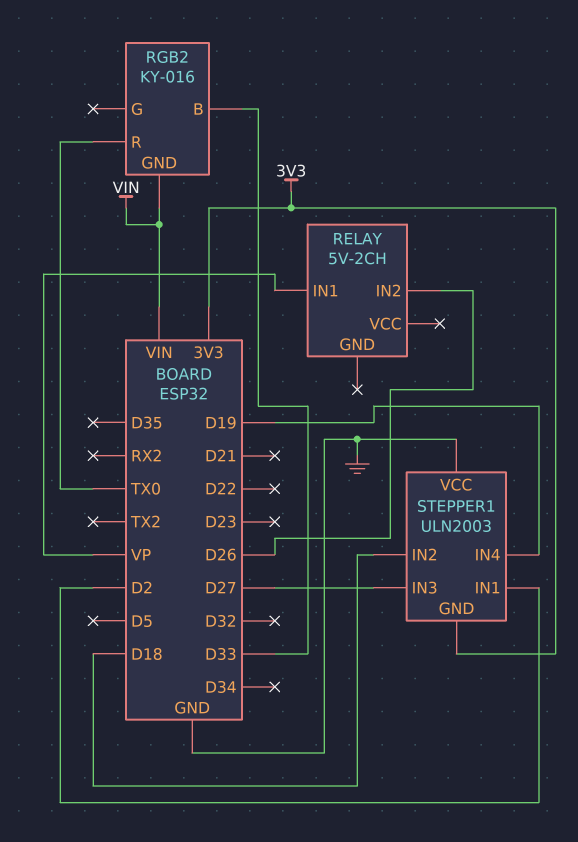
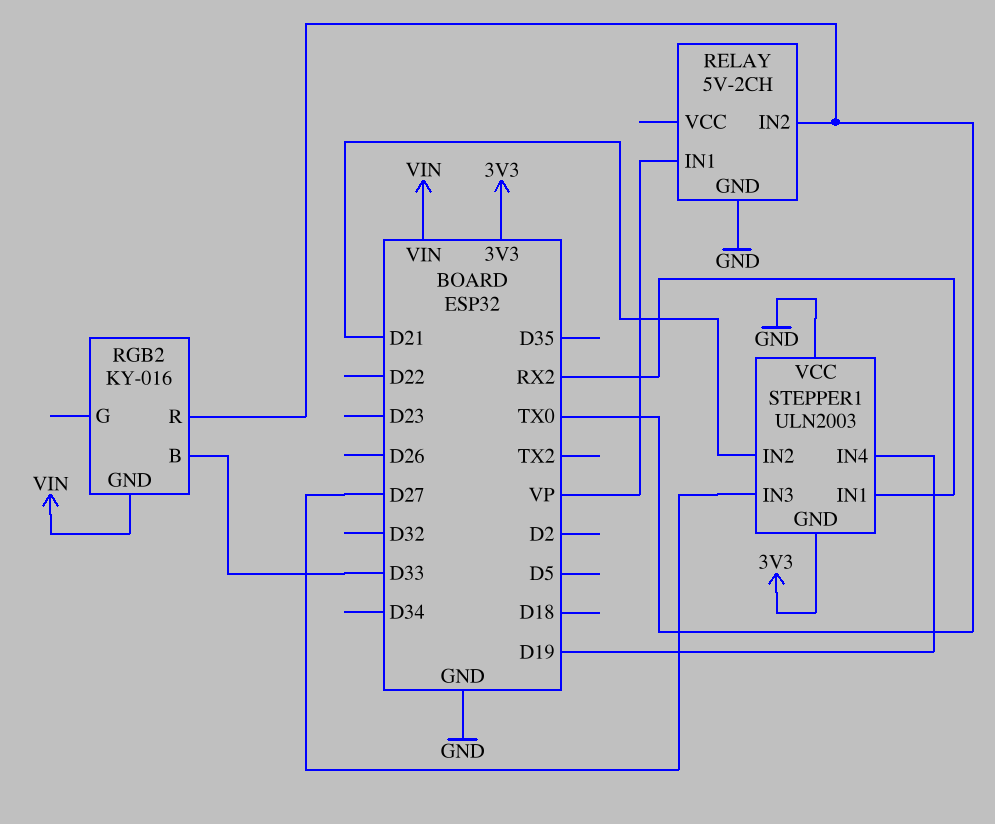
RELAY pin GND: none -> GND
RELAY pin IN2: D26 -> TX0
STEPPER1 pin IN1: D2 -> RX2
STEPPER1 pin IN2: D18 -> D21

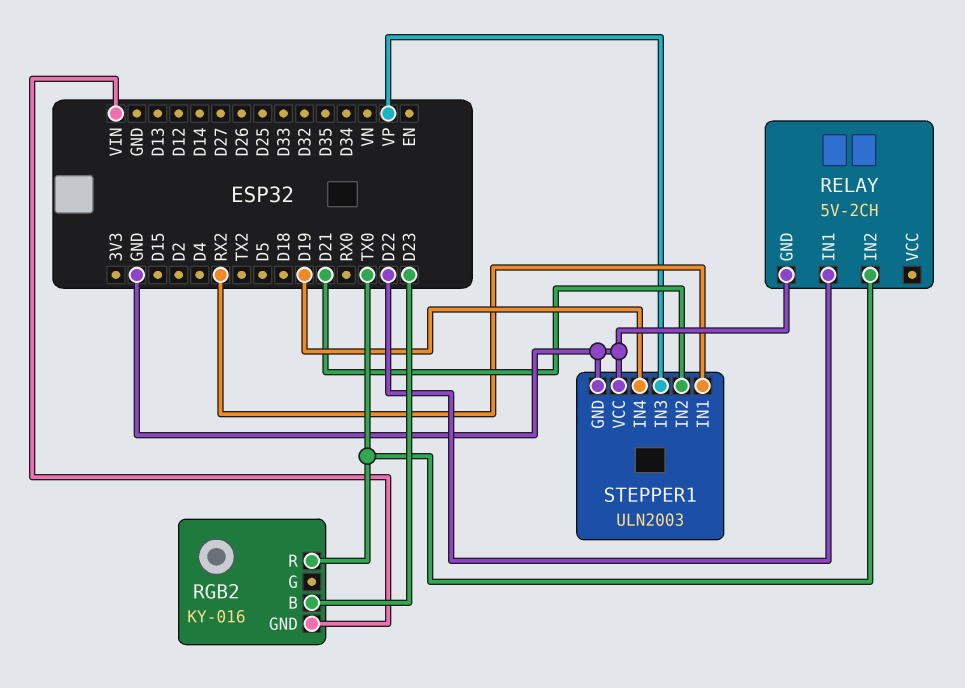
RELAY pin IN1: VP -> D22
RGB2 pin B: D33 -> D23
STEPPER1 pin GND: 3V3 -> GND
STEPPER1 pin IN3: D27 -> VP

